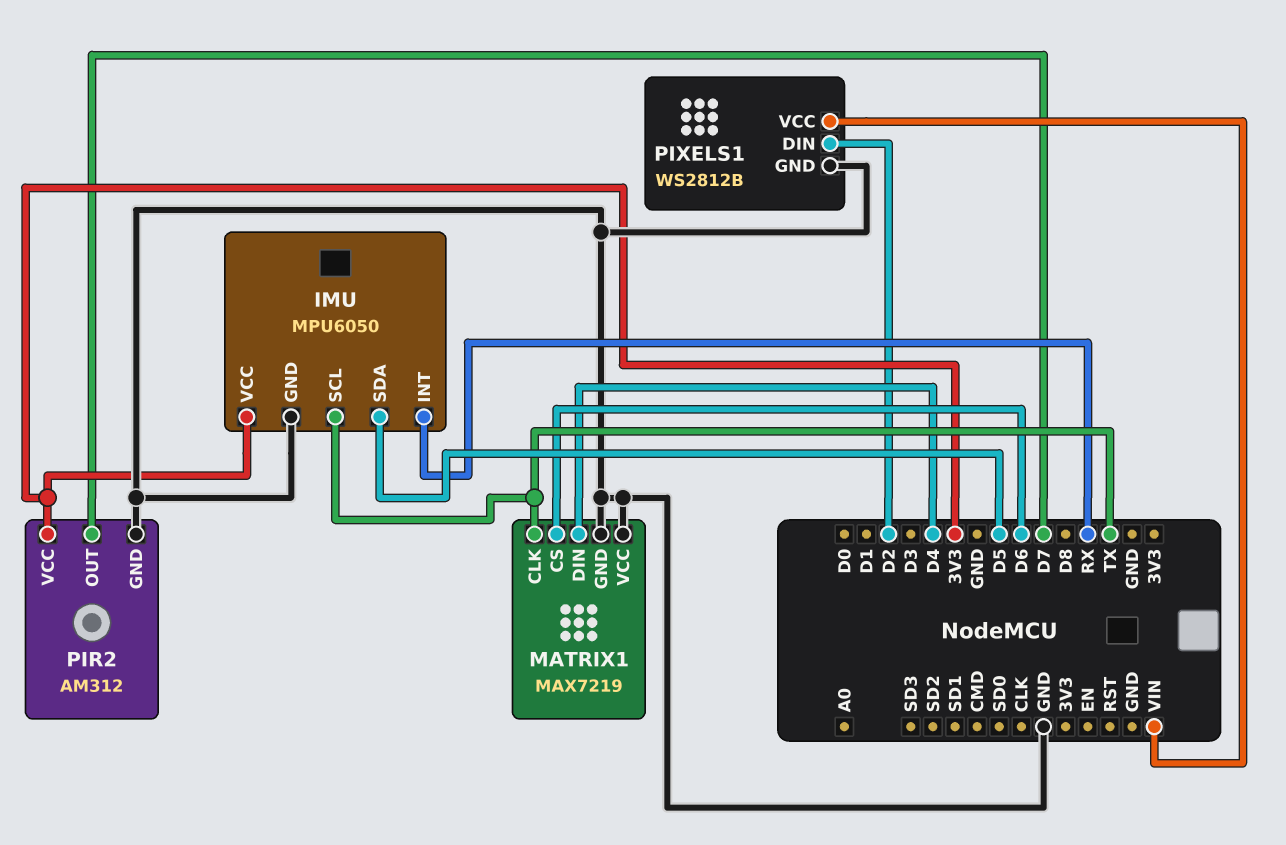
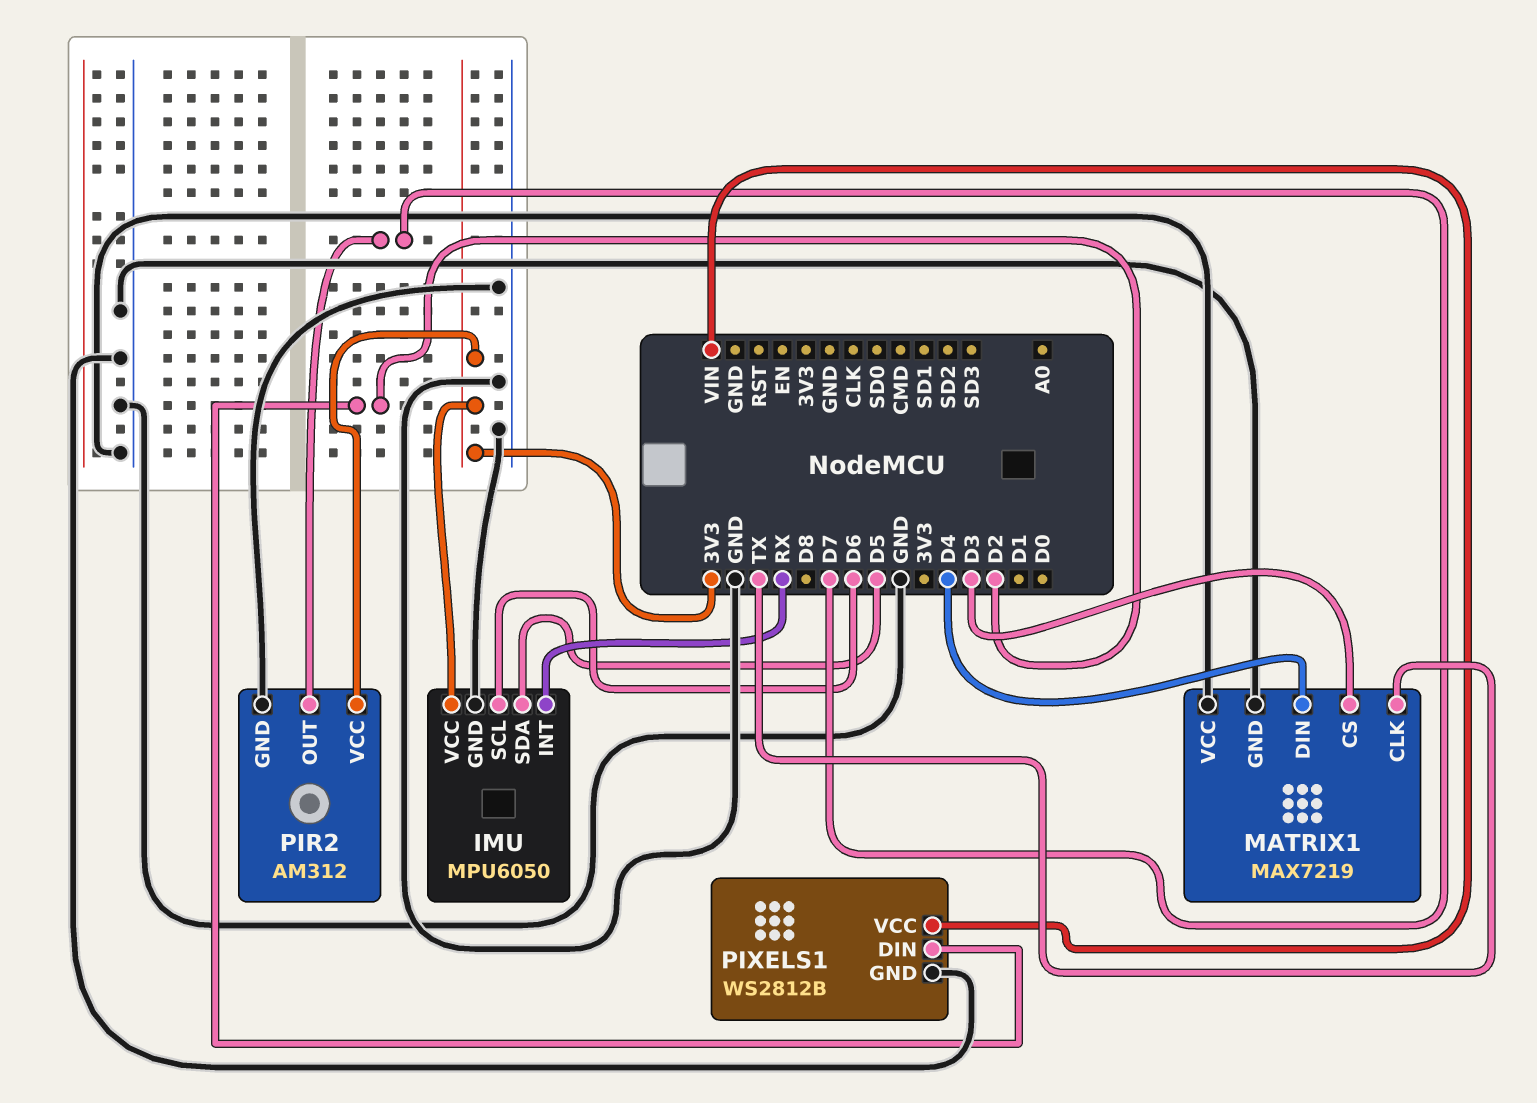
IMU pin SCL: TX -> D6
MATRIX1 pin CS: D6 -> D3

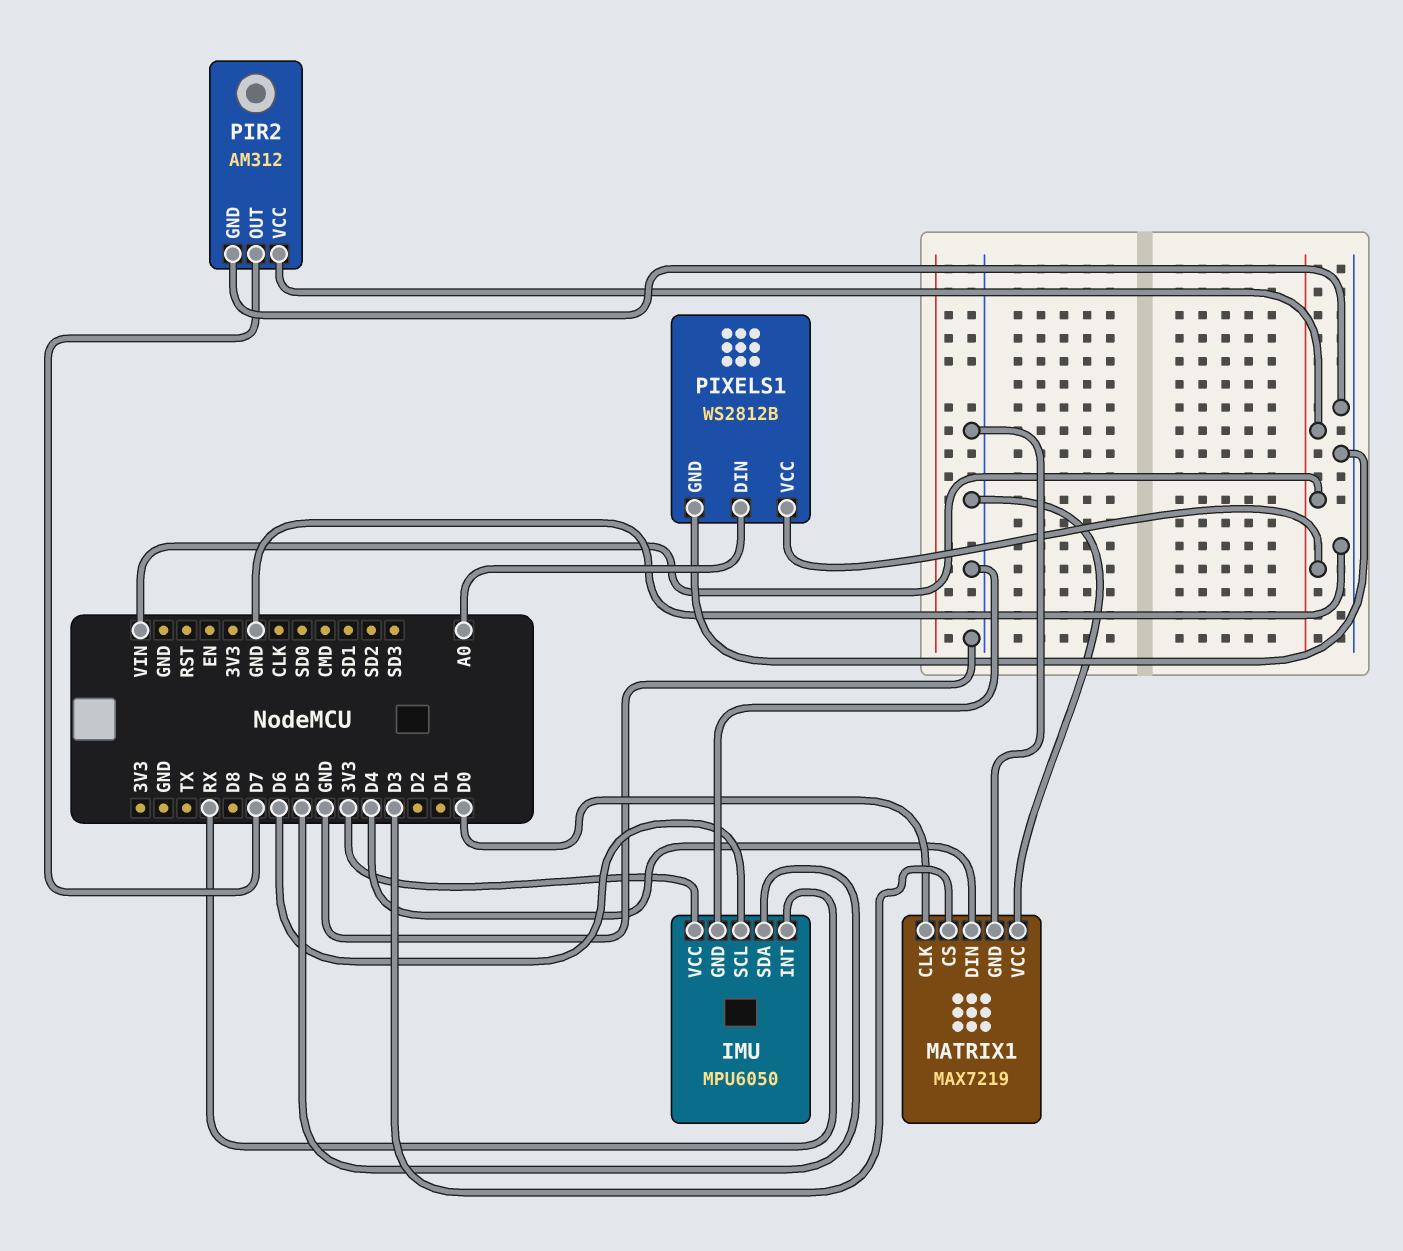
MATRIX1 pin CLK: TX -> D0
PIR2 pin VCC: 3V3 -> VIN
PIXELS1 pin DIN: D2 -> A0

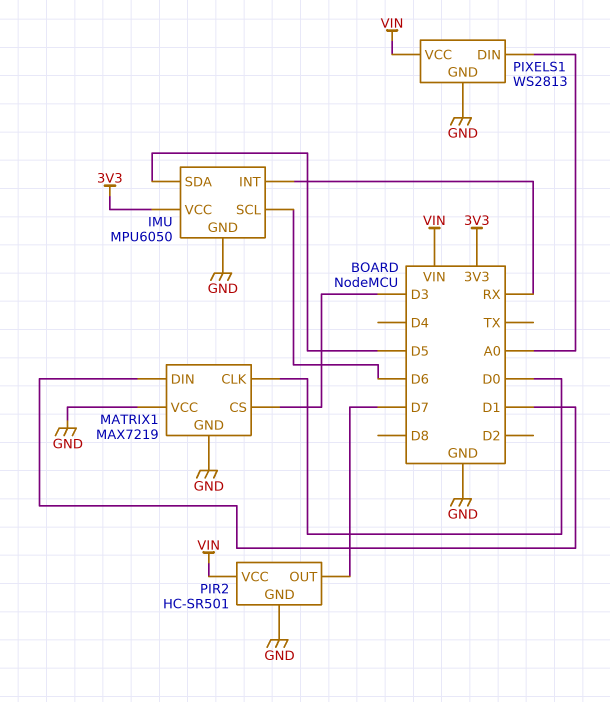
MATRIX1 pin DIN: D4 -> D1
PIR2: AM312 -> HC-SR501
PIXELS1: WS2812B -> WS2813

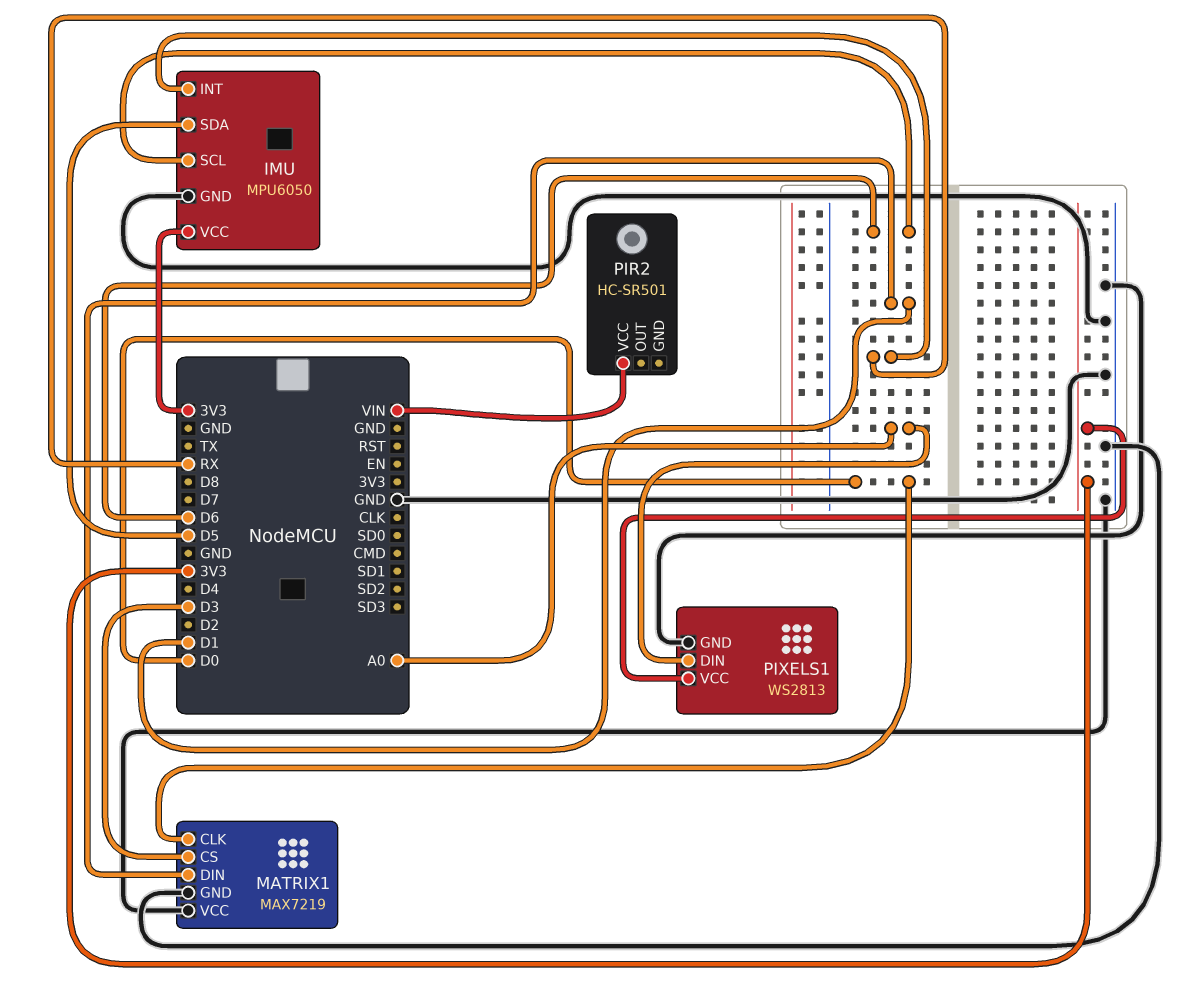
PIR2 pin GND: GND -> none
PIR2 pin OUT: D7 -> none
PIXELS1 pin VCC: VIN -> 3V3

